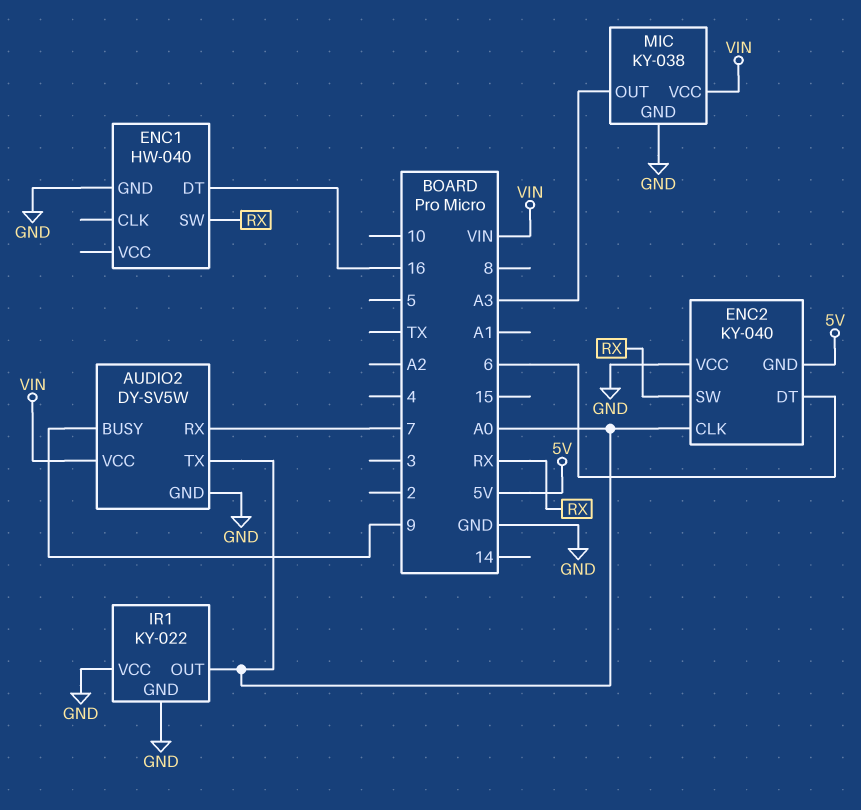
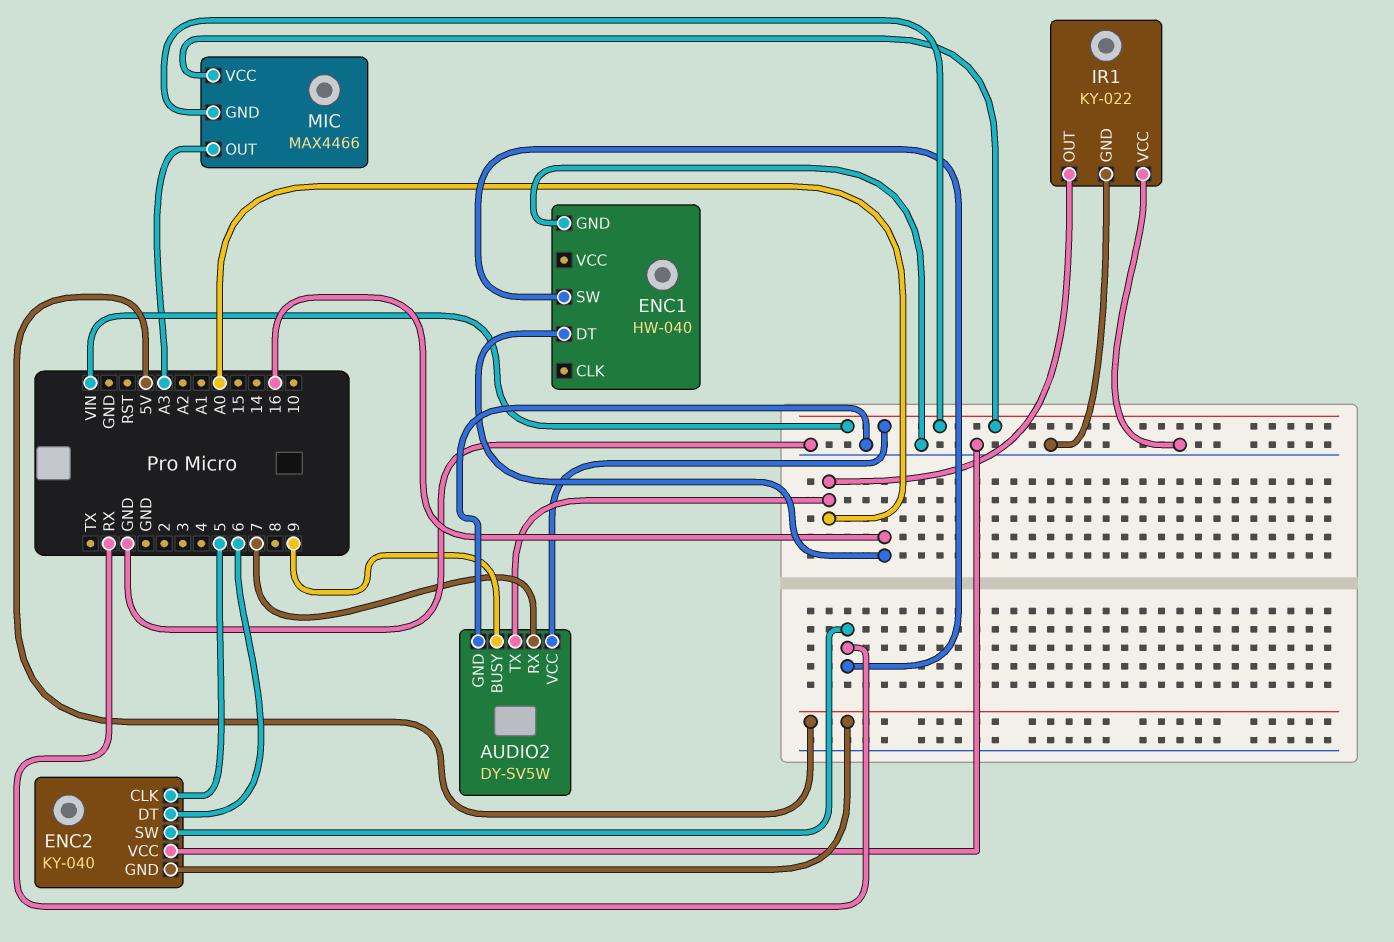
ENC2 pin CLK: A0 -> 5
MIC: KY-038 -> MAX4466
MIC pin GND: GND -> VIN

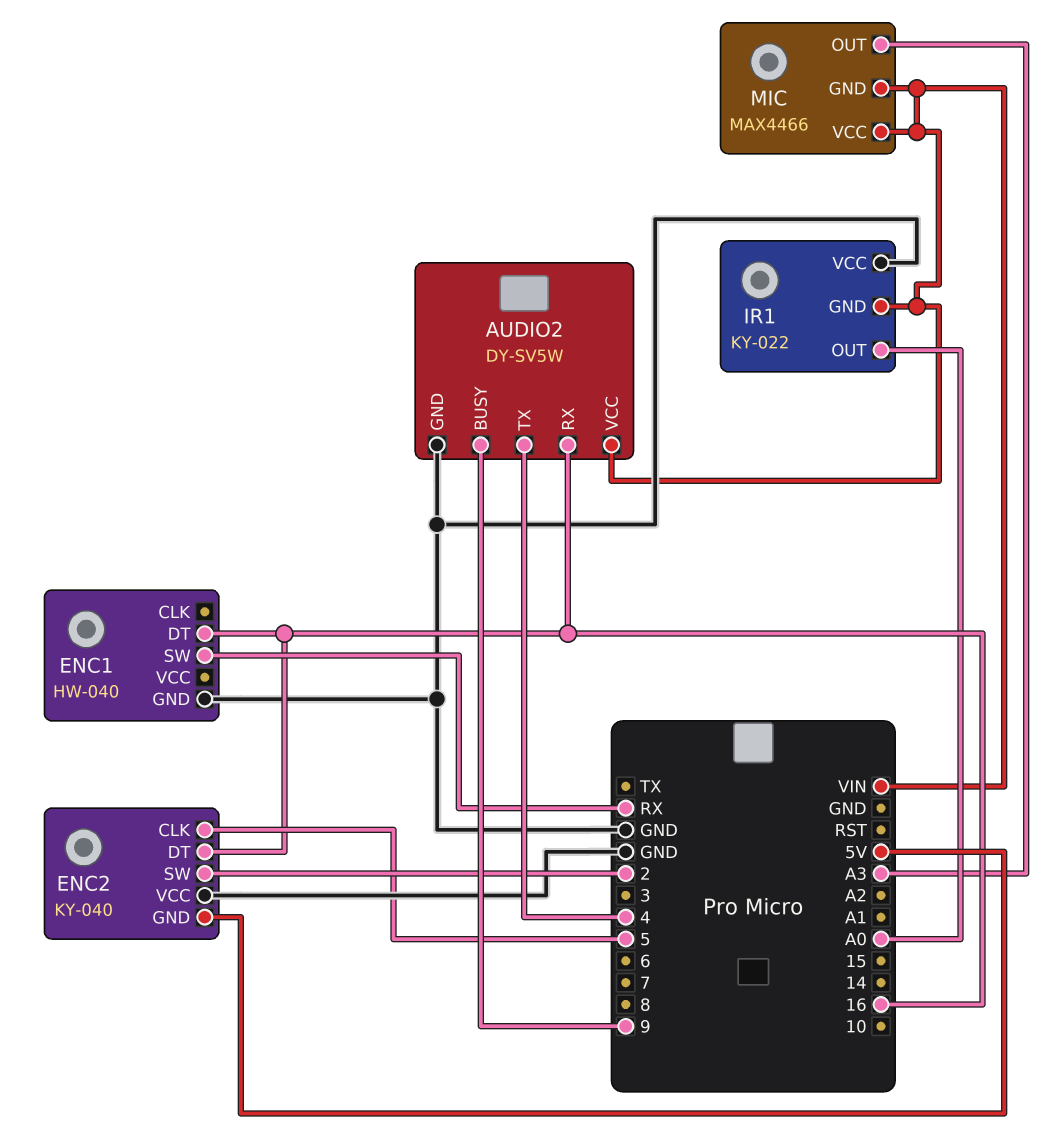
AUDIO2 pin RX: 7 -> 16
AUDIO2 pin TX: A0 -> 4
ENC2 pin DT: 6 -> 16
ENC2 pin SW: RX -> 2
IR1 pin GND: GND -> VIN

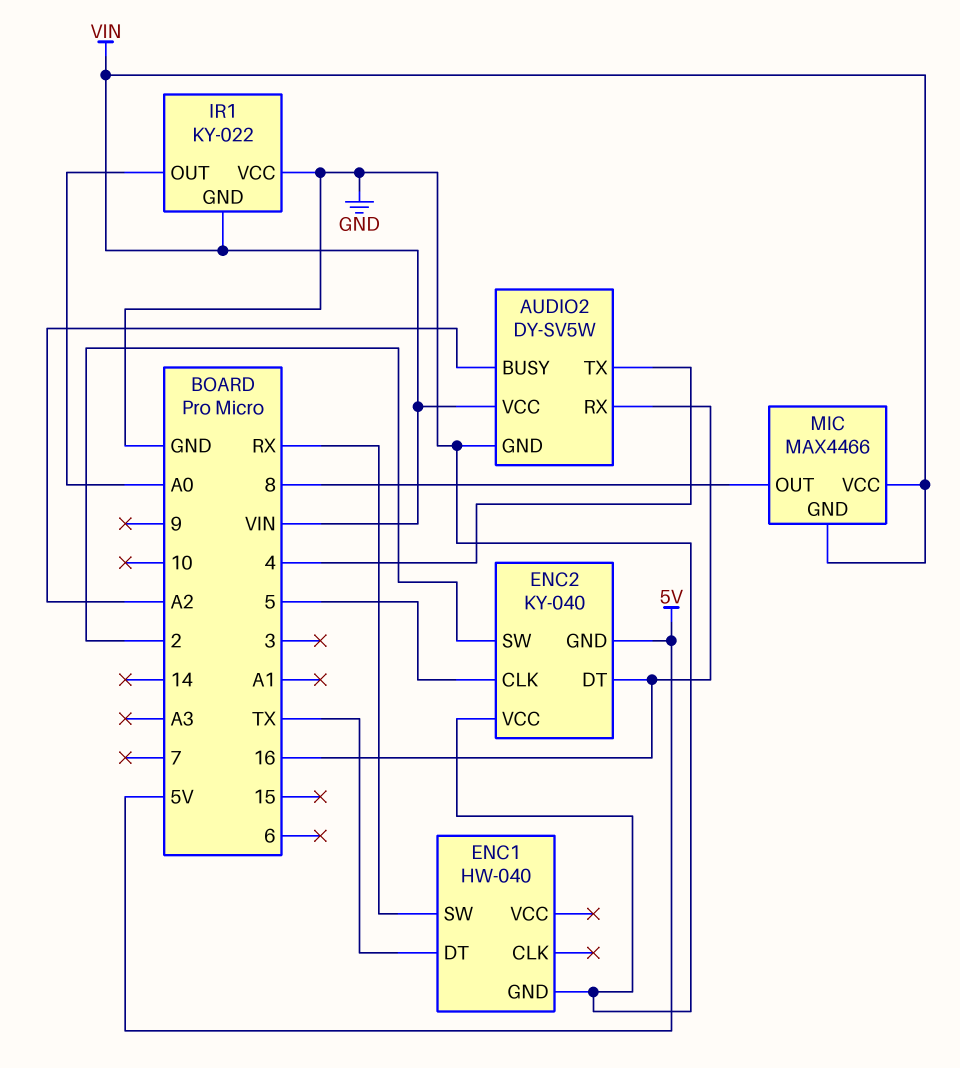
AUDIO2 pin BUSY: 9 -> A2
ENC1 pin DT: 16 -> TX
MIC pin OUT: A3 -> 8

